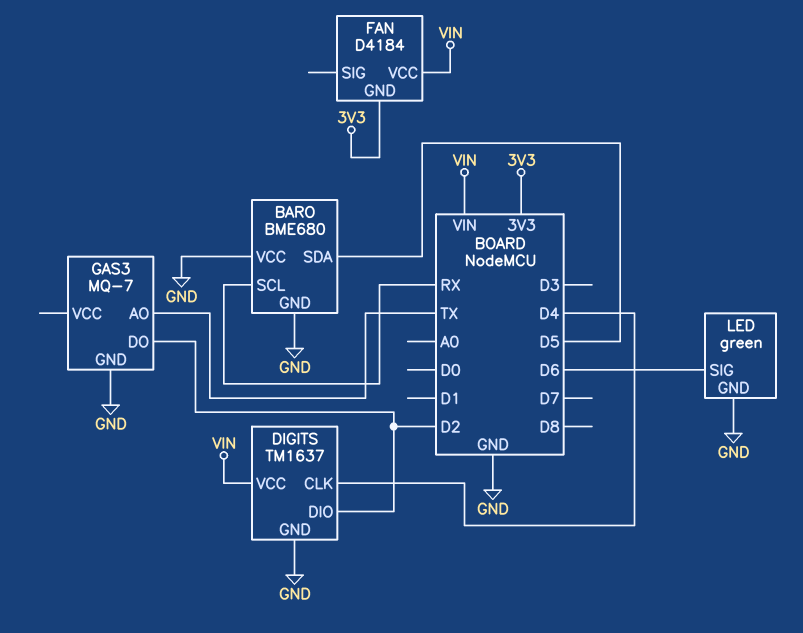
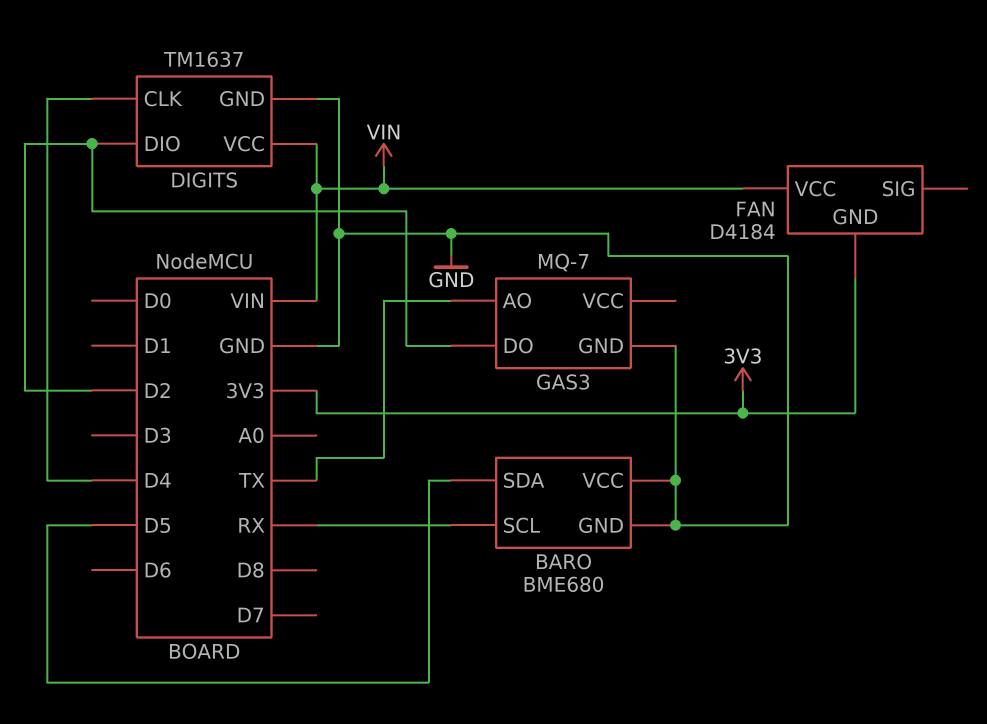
LED: green -> none
LED pin GND: GND -> none
LED pin SIG: D6 -> none

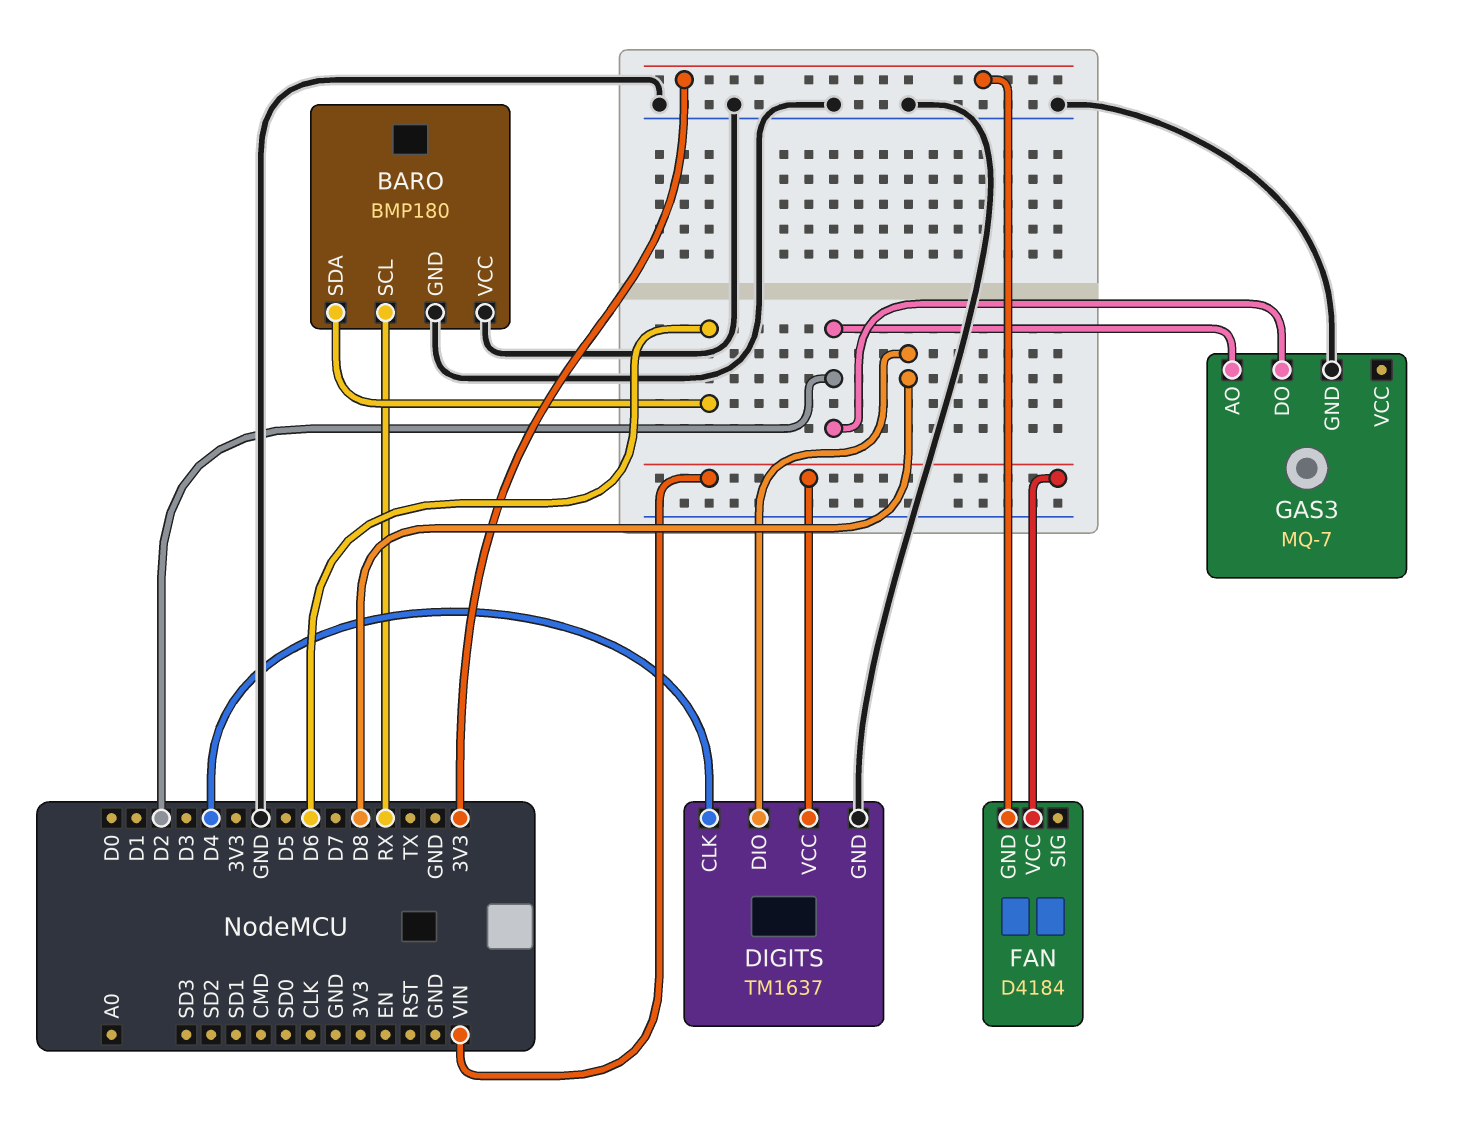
BARO: BME680 -> BMP180
BARO pin SDA: D5 -> D6
DIGITS pin DIO: D2 -> D8
GAS3 pin AO: TX -> D2

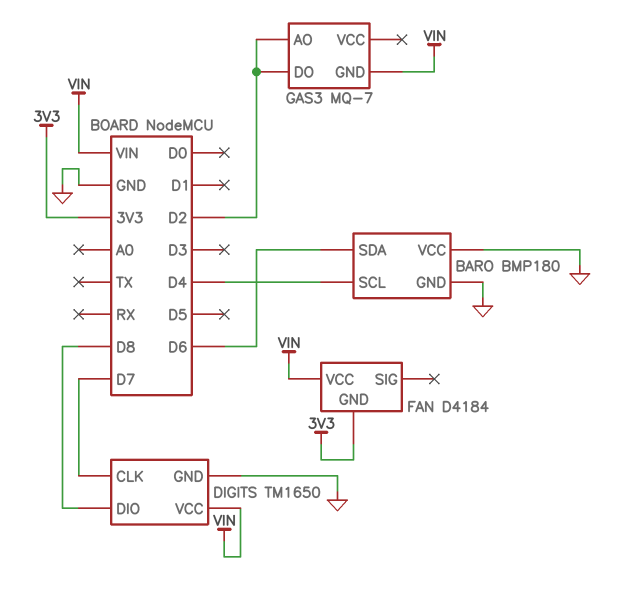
BARO pin SCL: RX -> D4
DIGITS: TM1637 -> TM1650
DIGITS pin CLK: D4 -> D7
GAS3 pin GND: GND -> VIN

